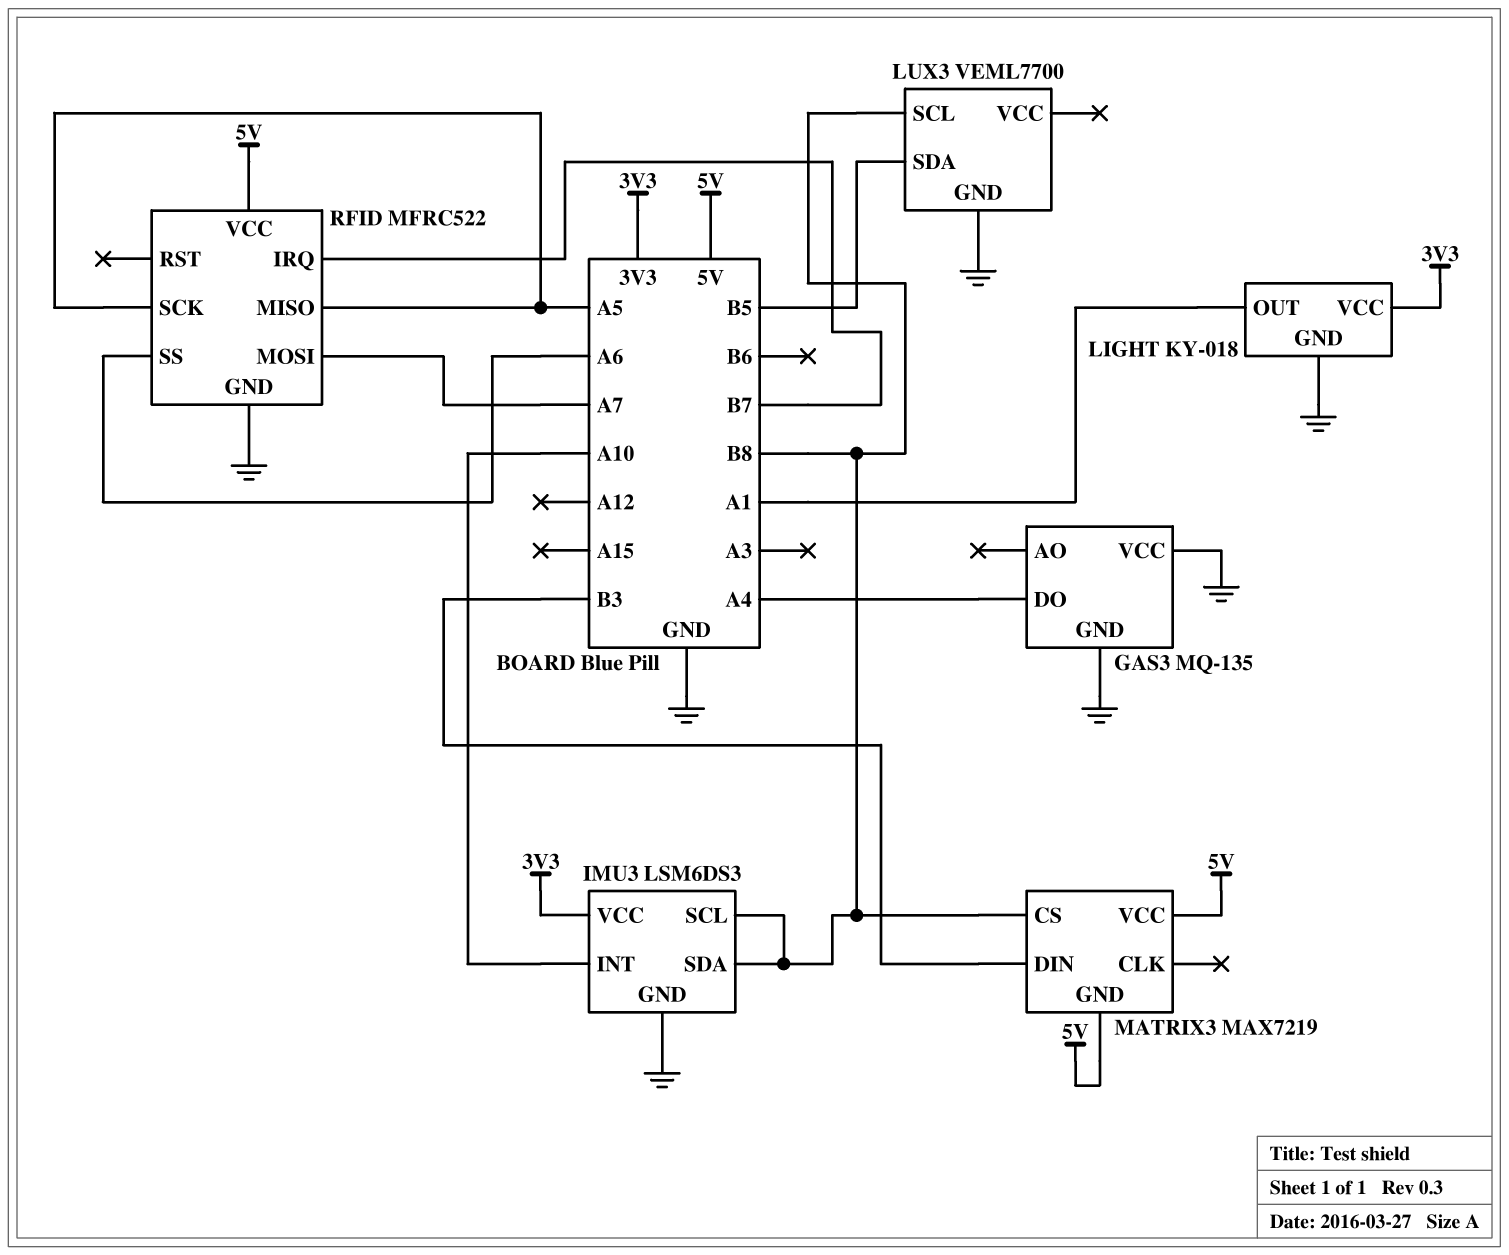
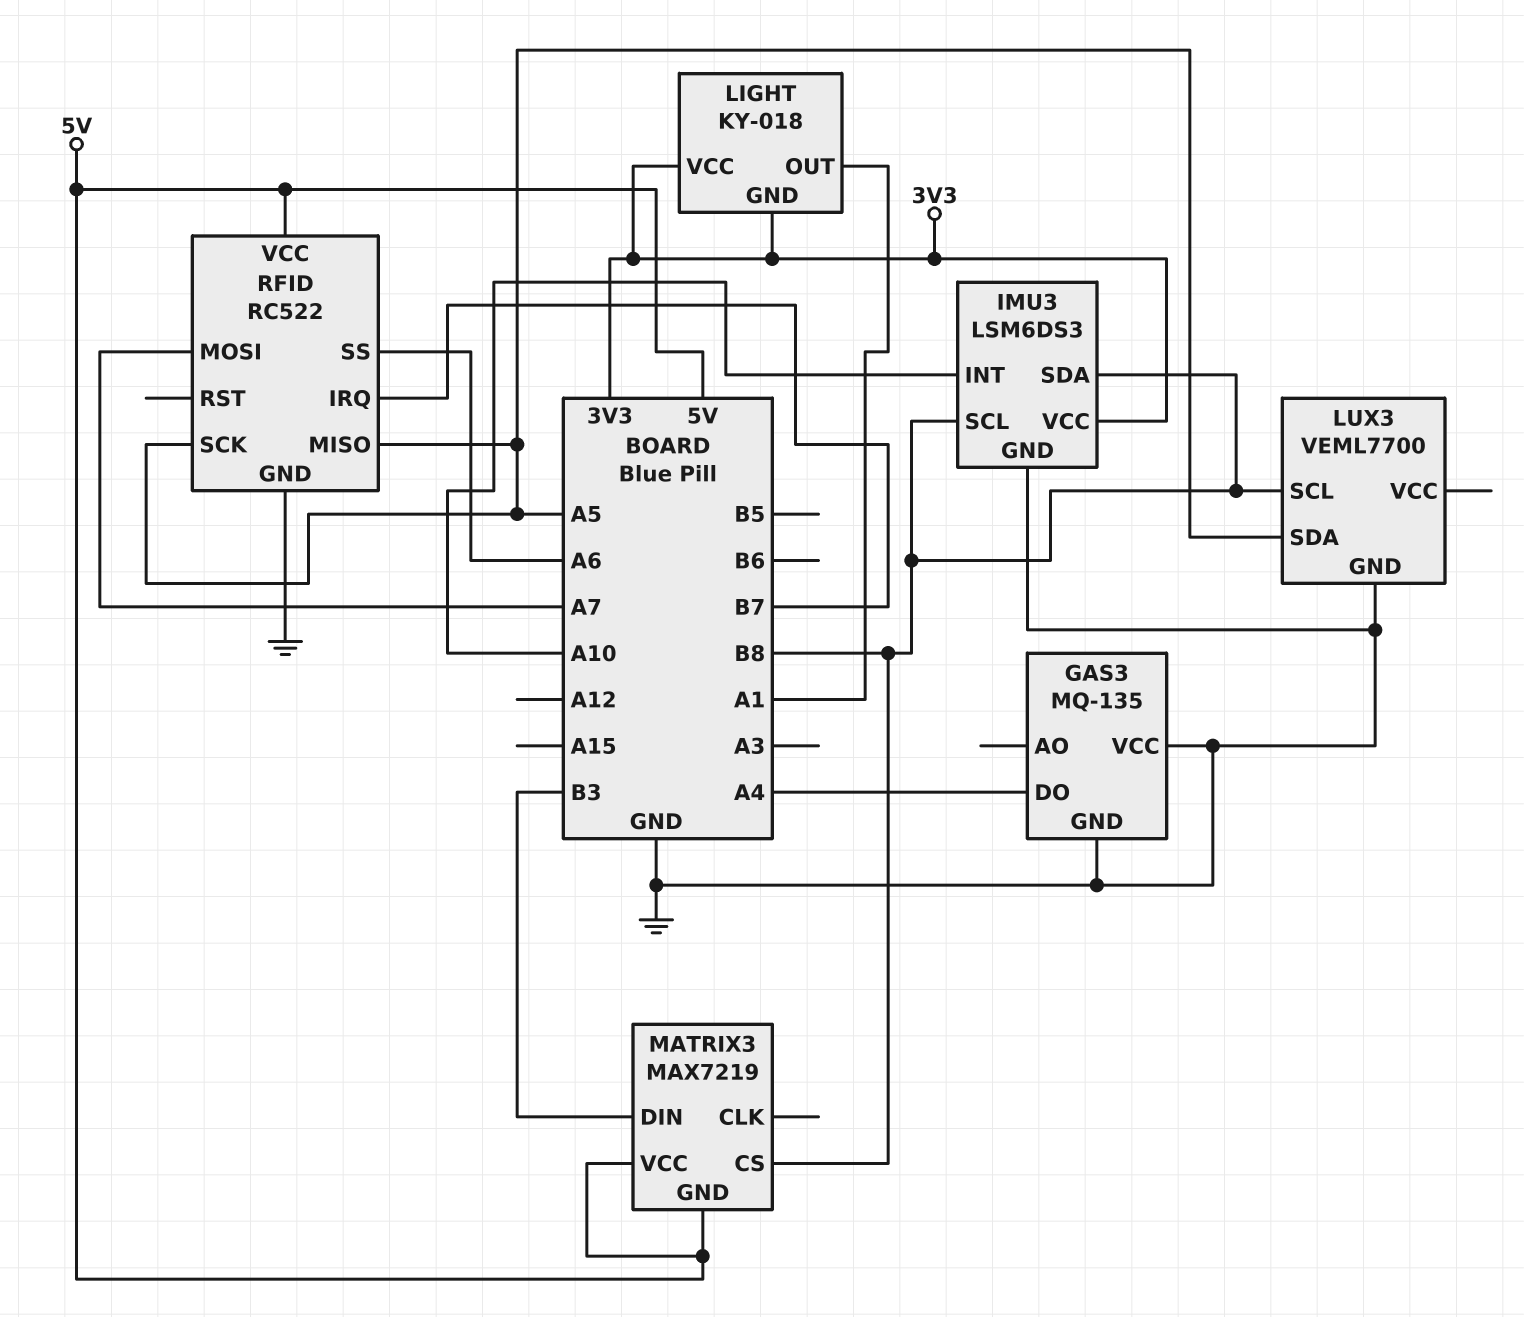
LIGHT pin GND: GND -> 3V3
LUX3 pin SDA: B5 -> A5
RFID: MFRC522 -> RC522

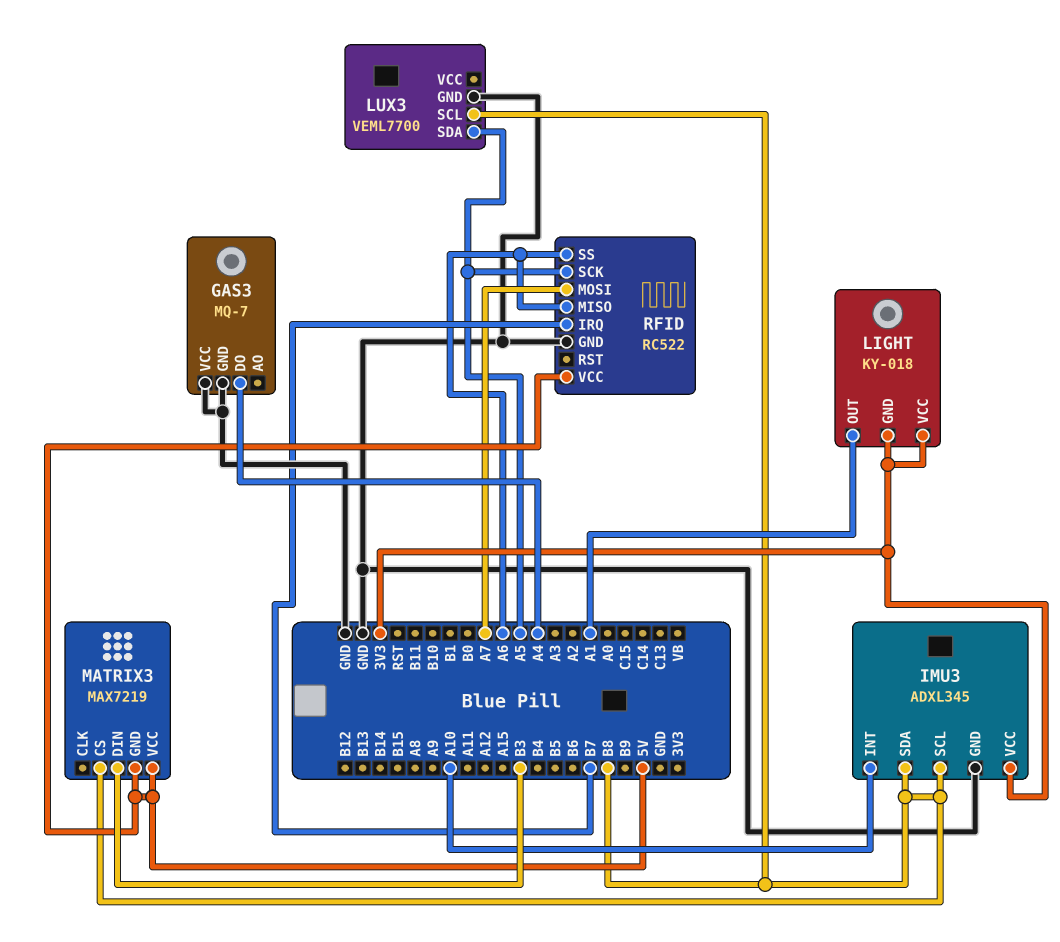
GAS3: MQ-135 -> MQ-7
IMU3: LSM6DS3 -> ADXL345
RFID pin MISO: A5 -> A6

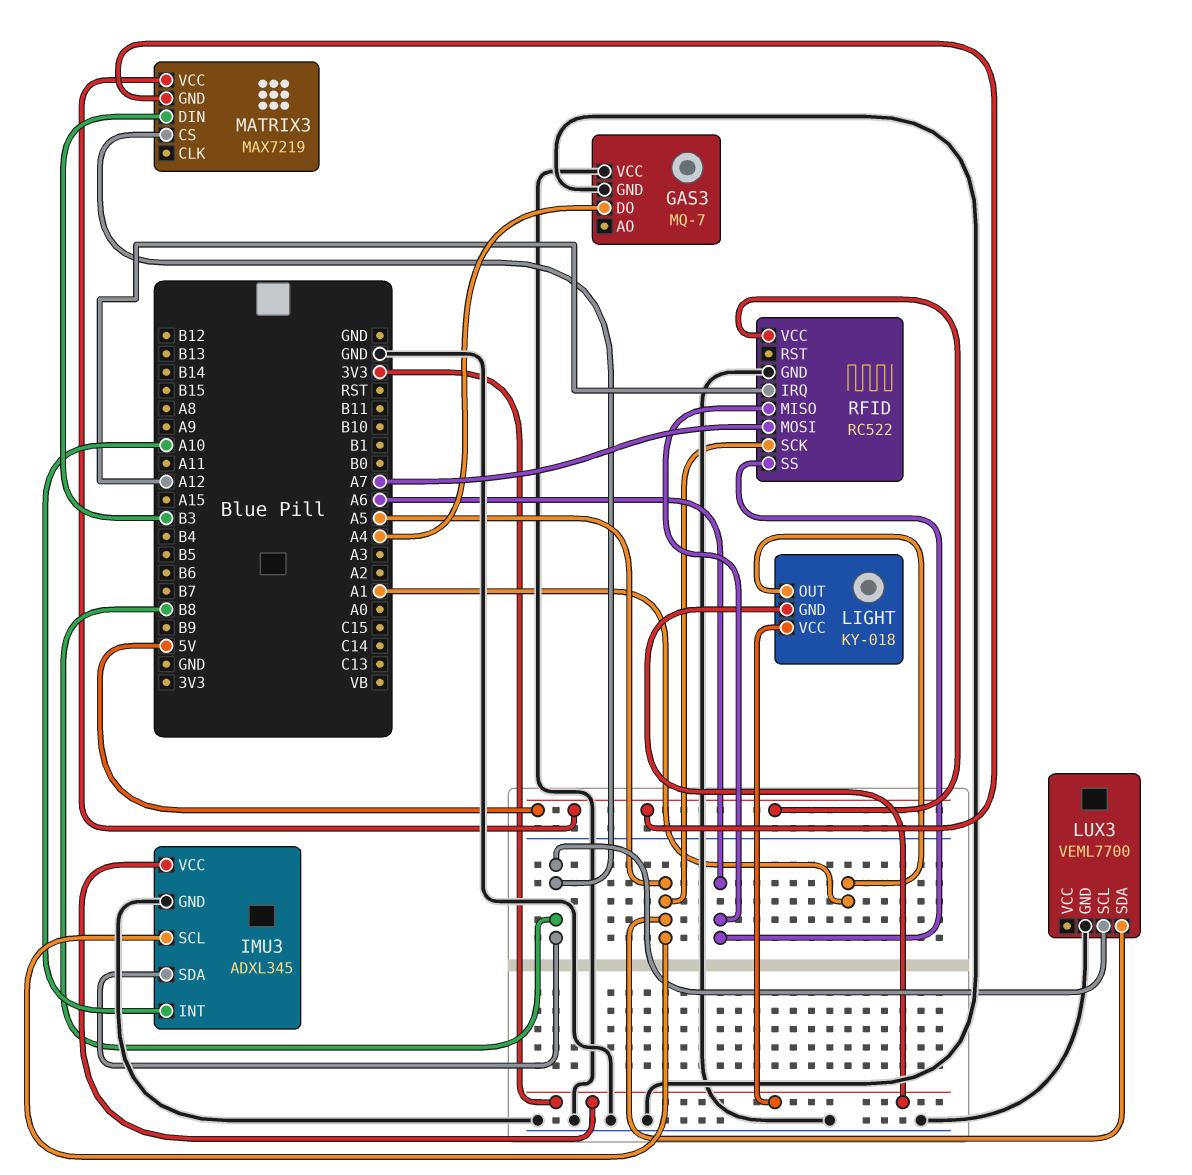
IMU3 pin SCL: B8 -> A5
RFID pin IRQ: B7 -> A12

